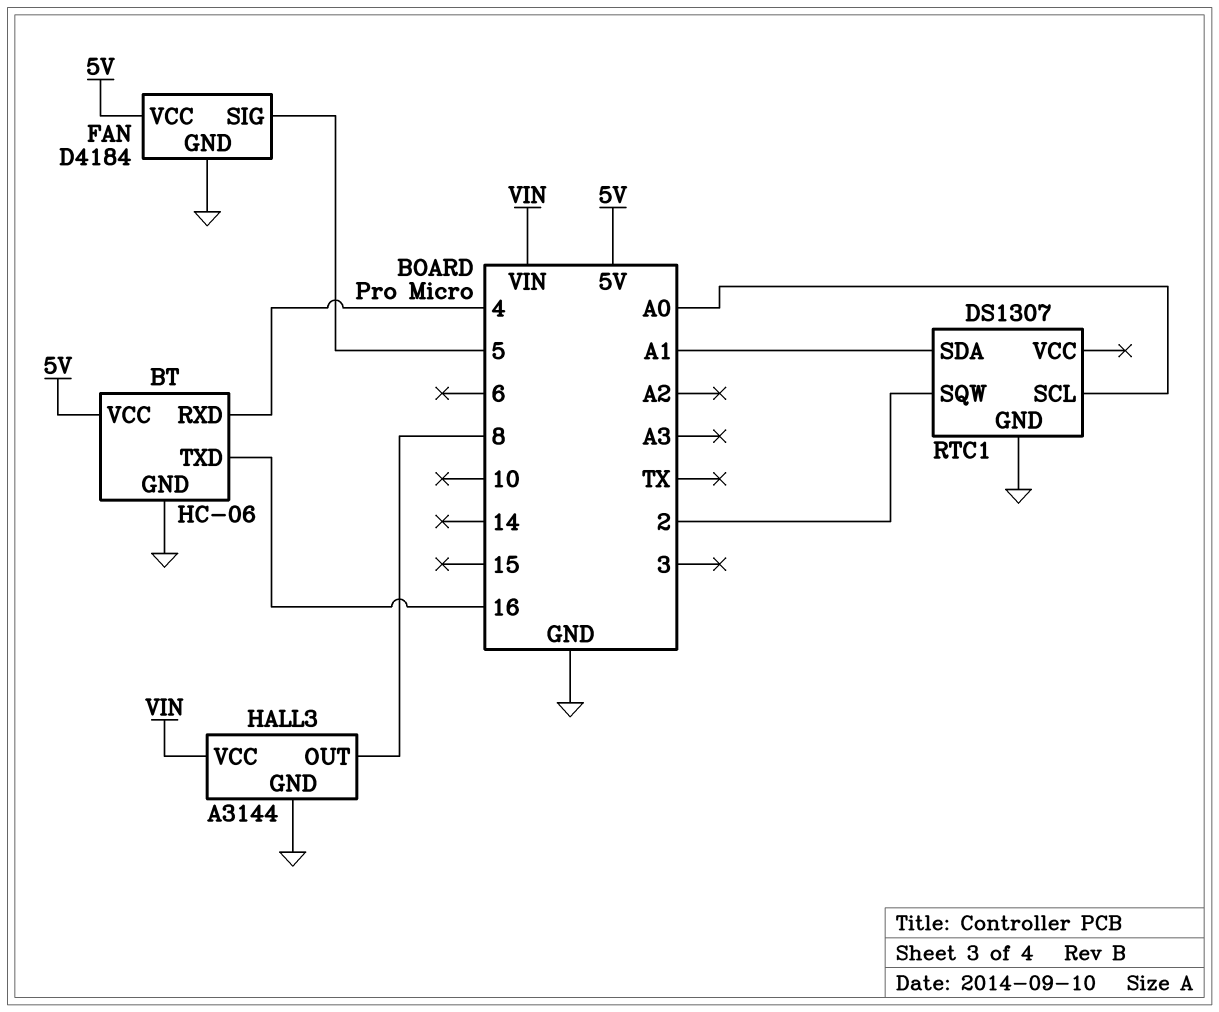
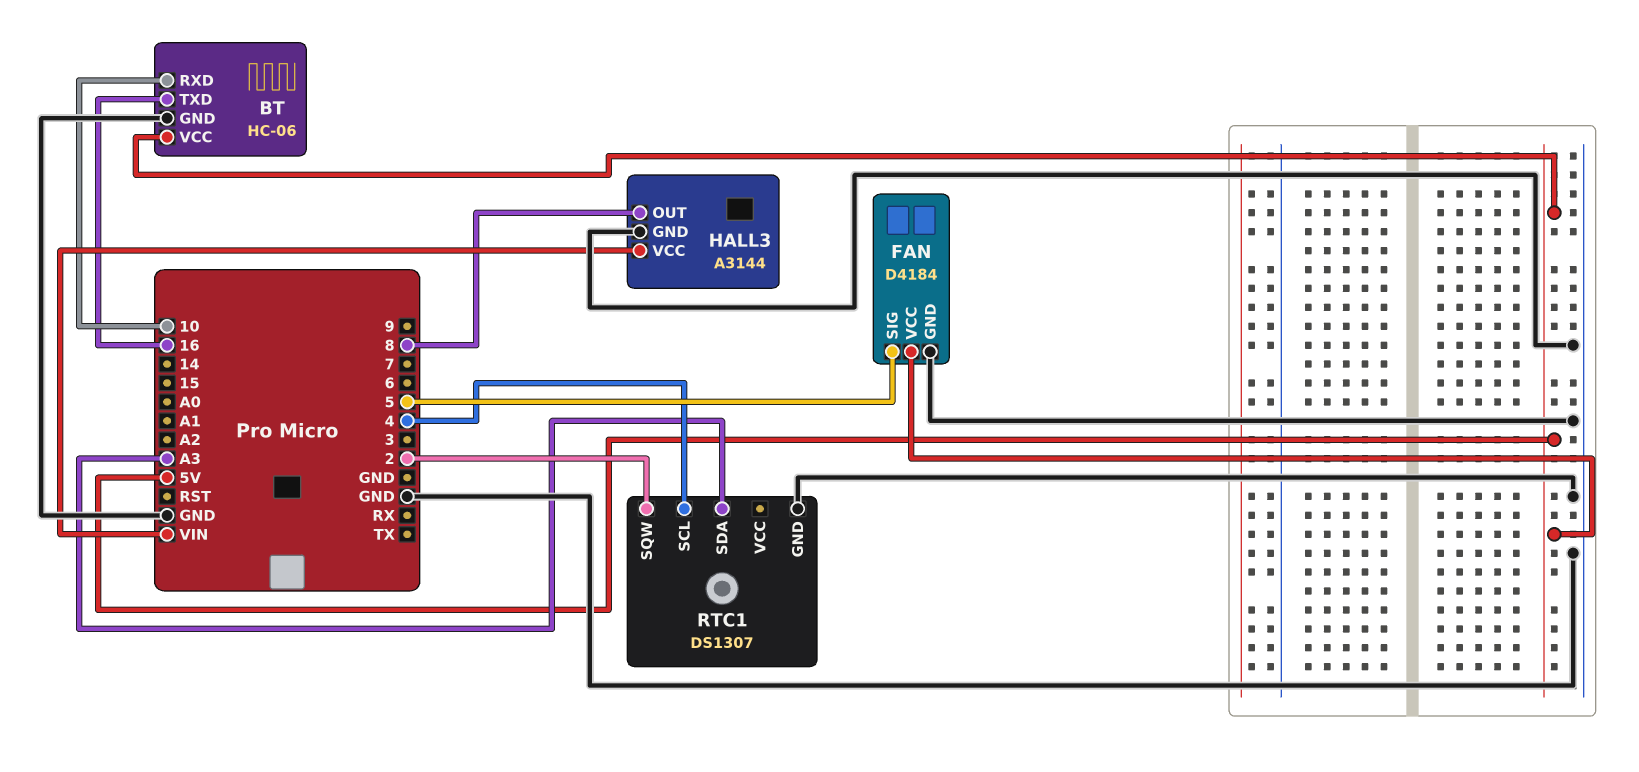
BT pin RXD: 4 -> 10
RTC1 pin SCL: A0 -> 4
RTC1 pin SDA: A1 -> A3

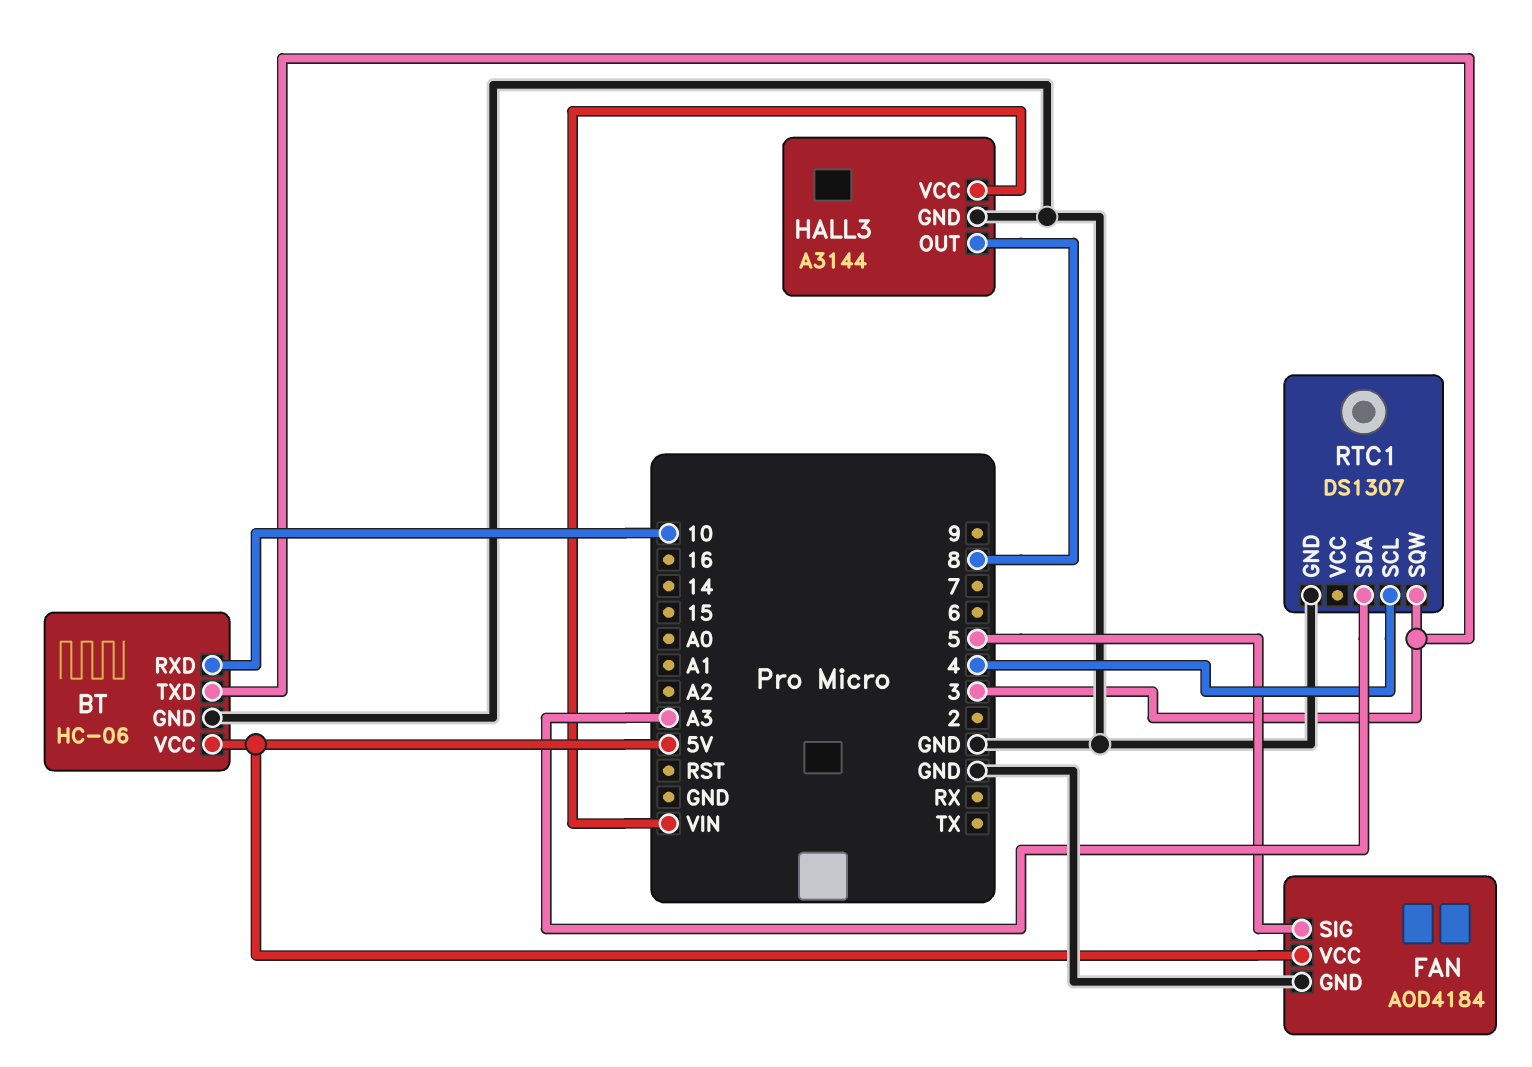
BT pin TXD: 16 -> 3
FAN: D4184 -> AOD4184
RTC1 pin SQW: 2 -> 3

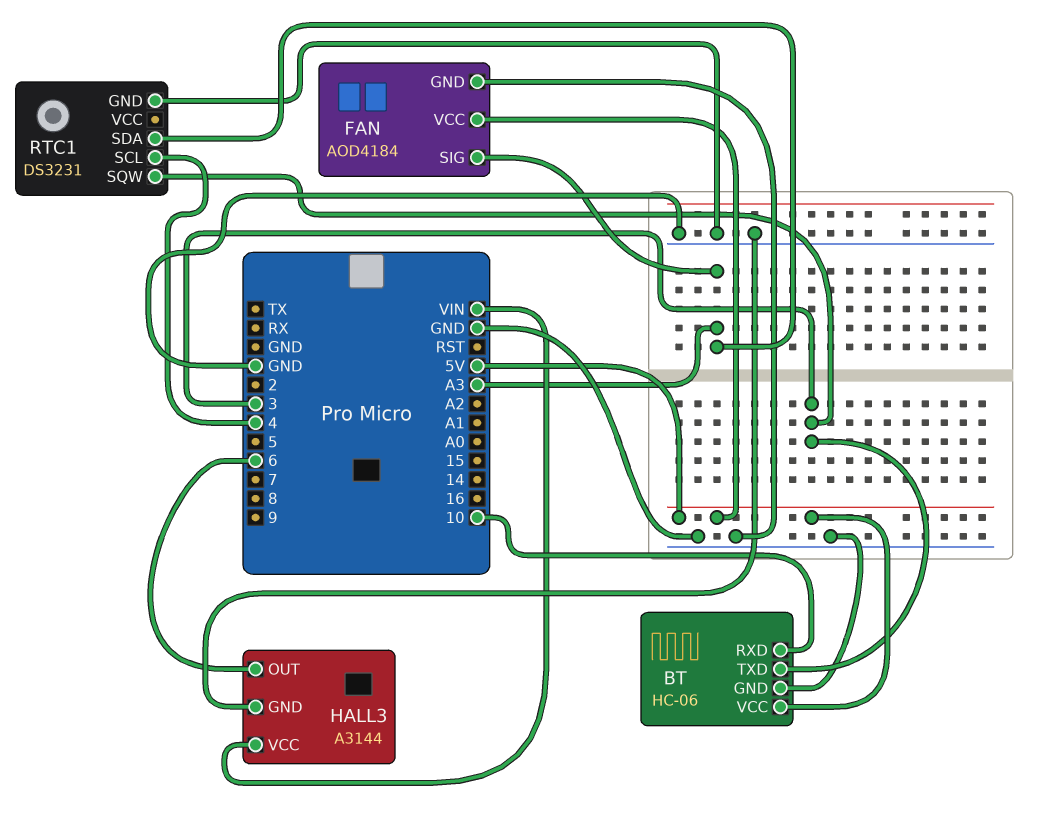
FAN pin SIG: 5 -> A3
HALL3 pin OUT: 8 -> 6
RTC1: DS1307 -> DS3231

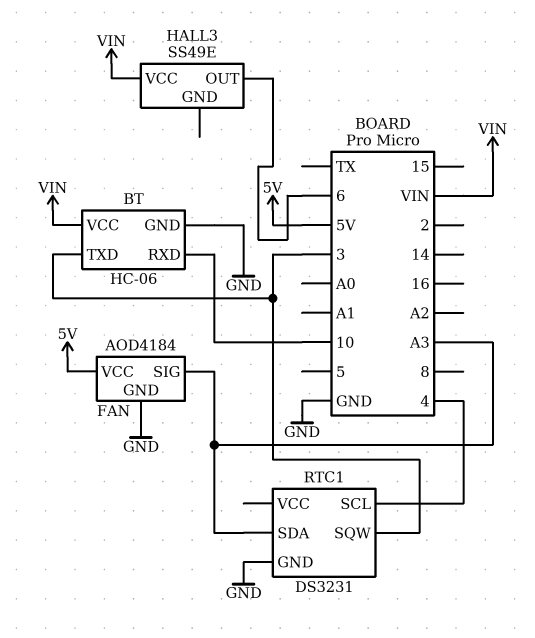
BT pin VCC: 5V -> VIN
HALL3: A3144 -> SS49E
HALL3 pin GND: GND -> none

